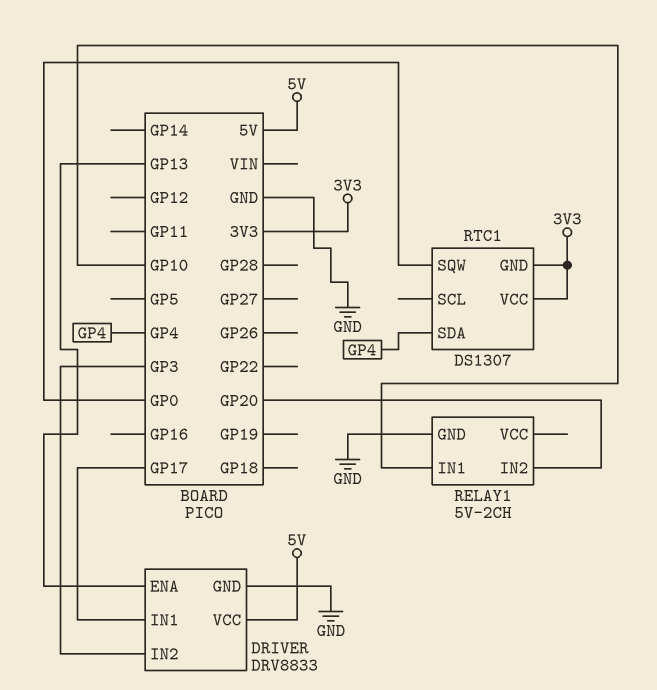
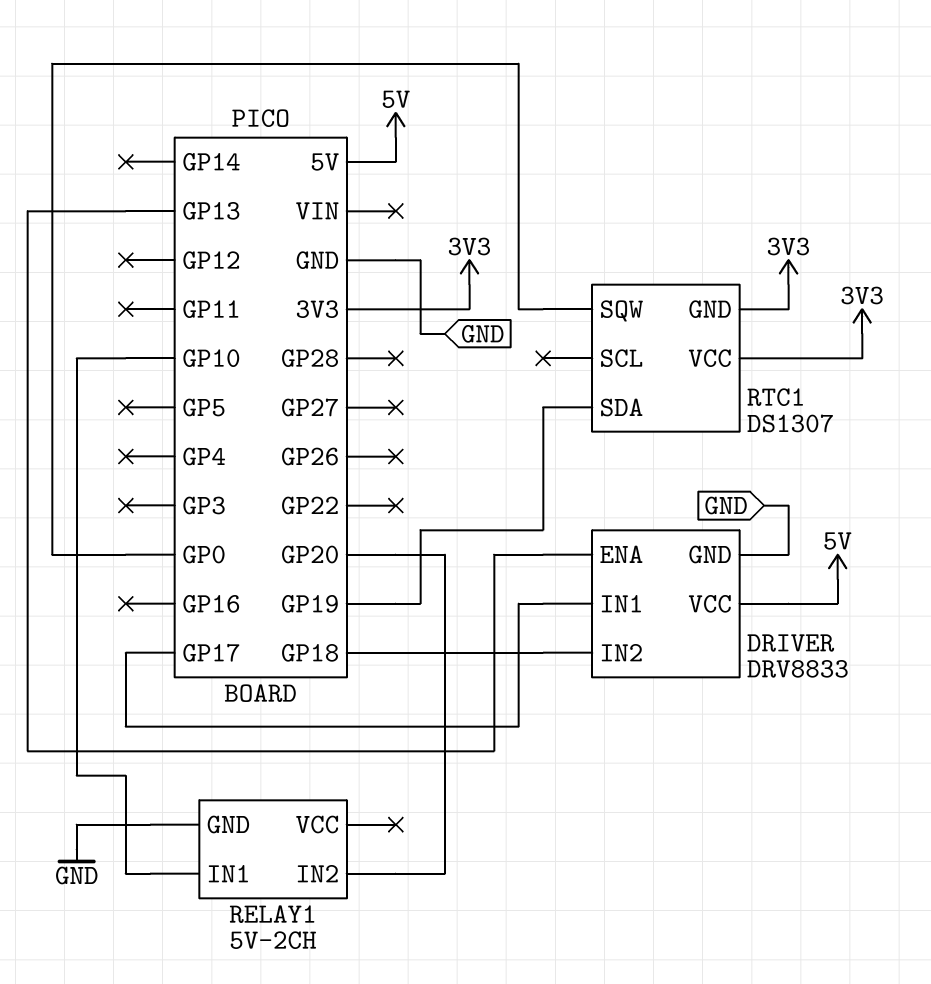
DRIVER pin IN2: GP3 -> GP18
RTC1 pin SDA: GP4 -> GP19

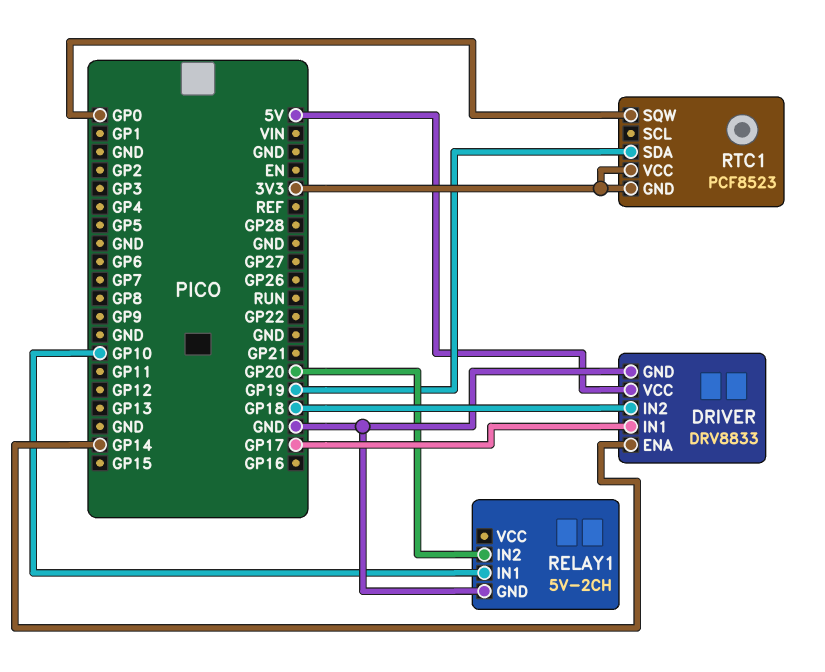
DRIVER pin ENA: GP13 -> GP14
RTC1: DS1307 -> PCF8523

